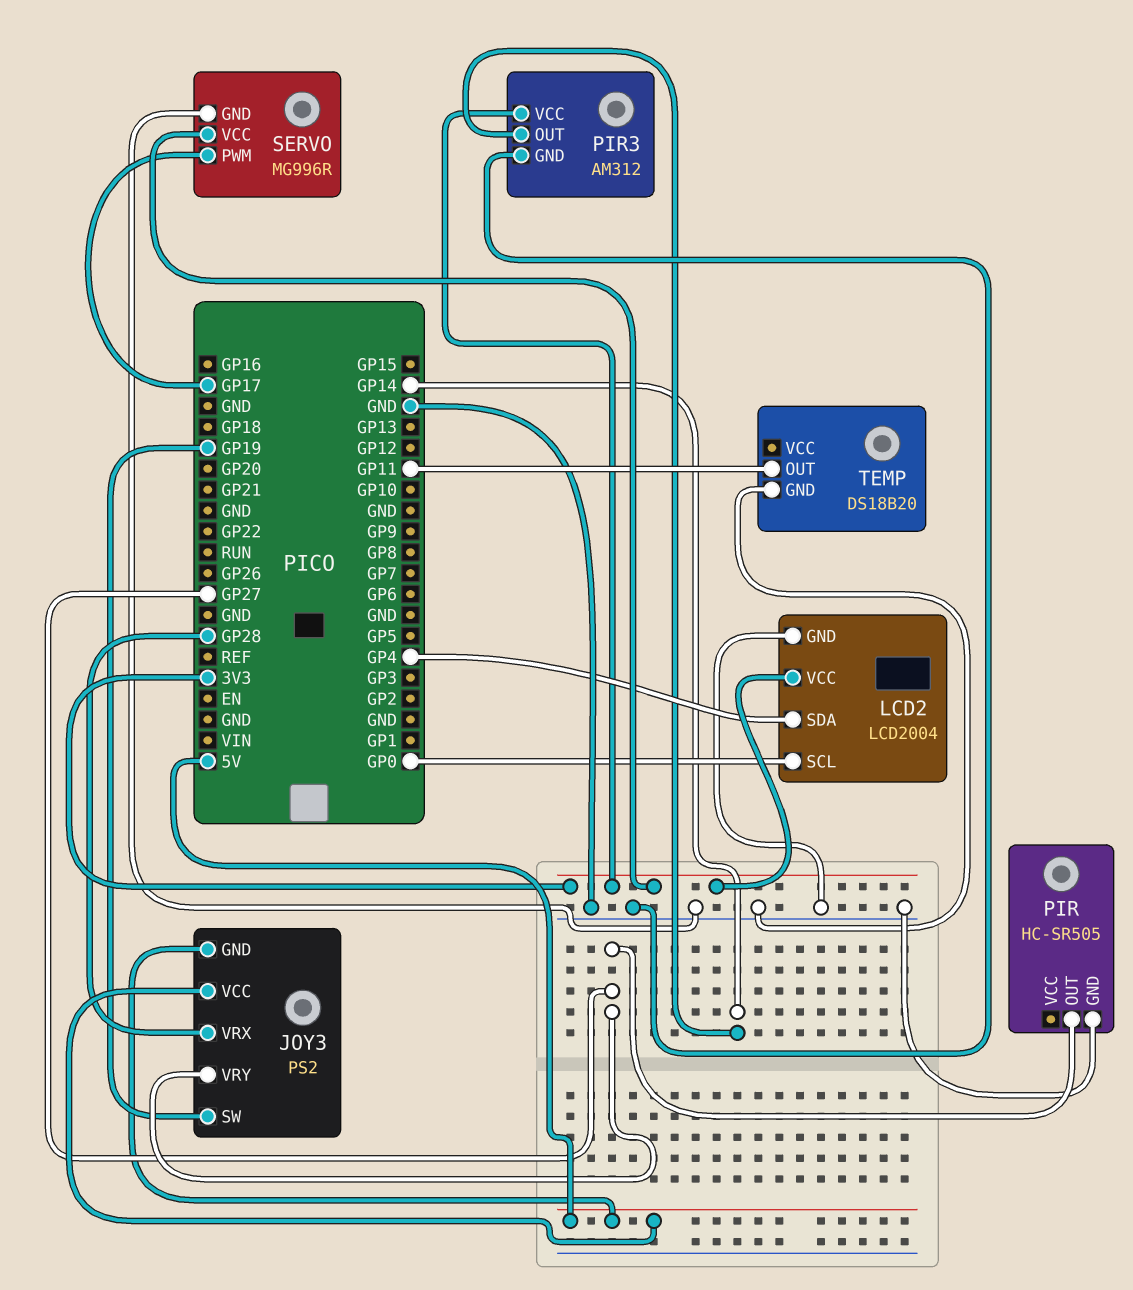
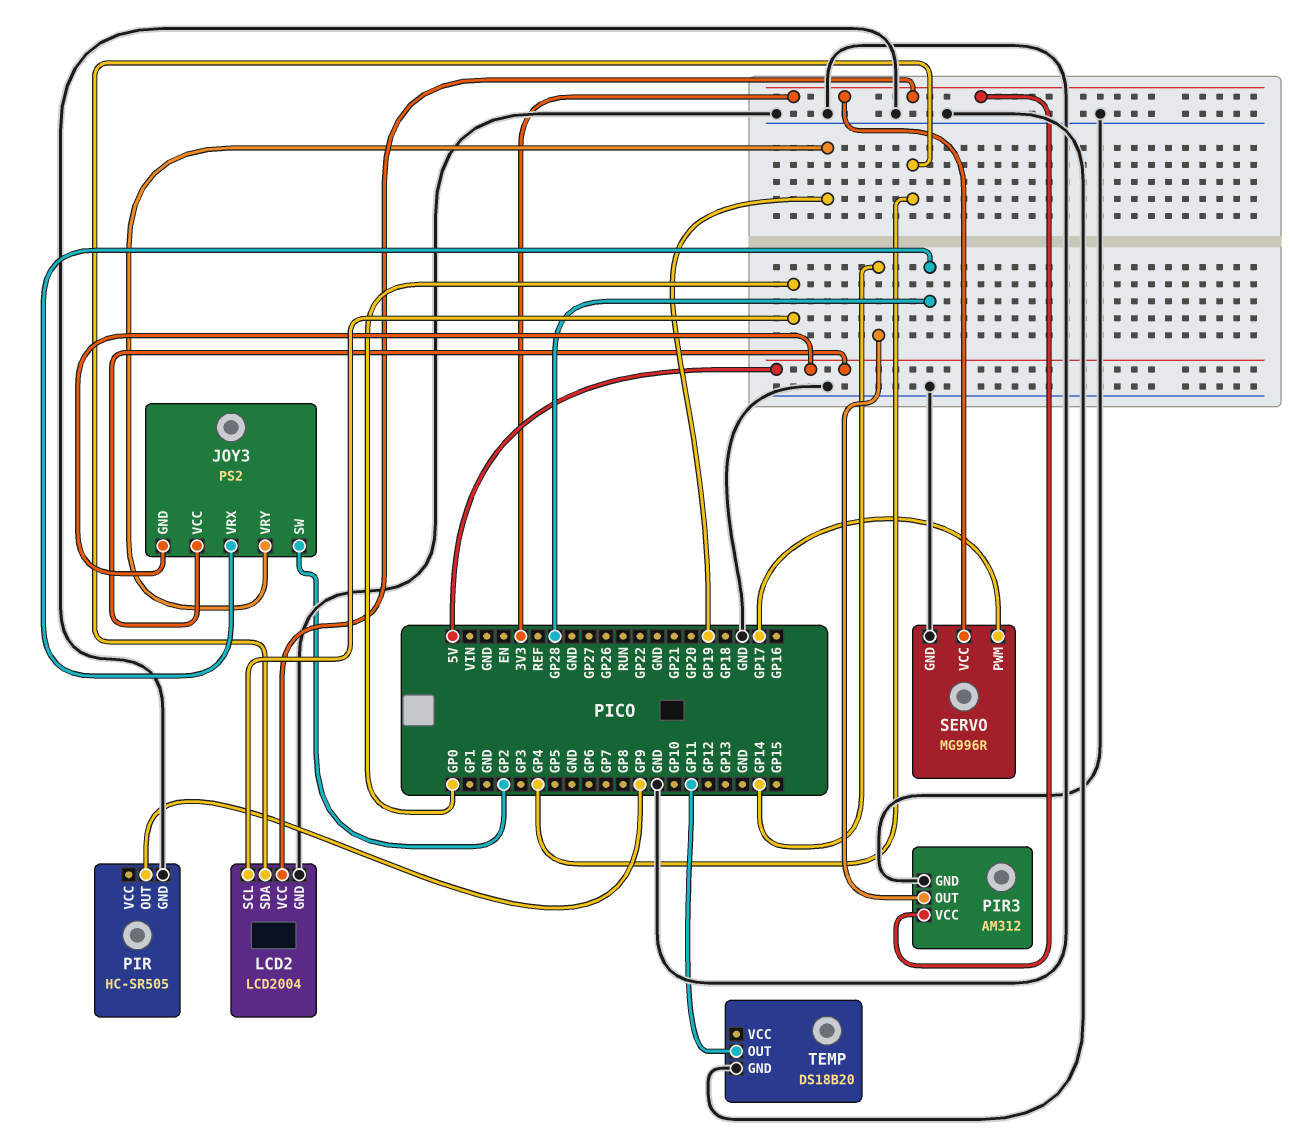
JOY3 pin SW: GP19 -> GP2
JOY3 pin VRY: GP27 -> GP19
PIR pin OUT: GP27 -> GP9

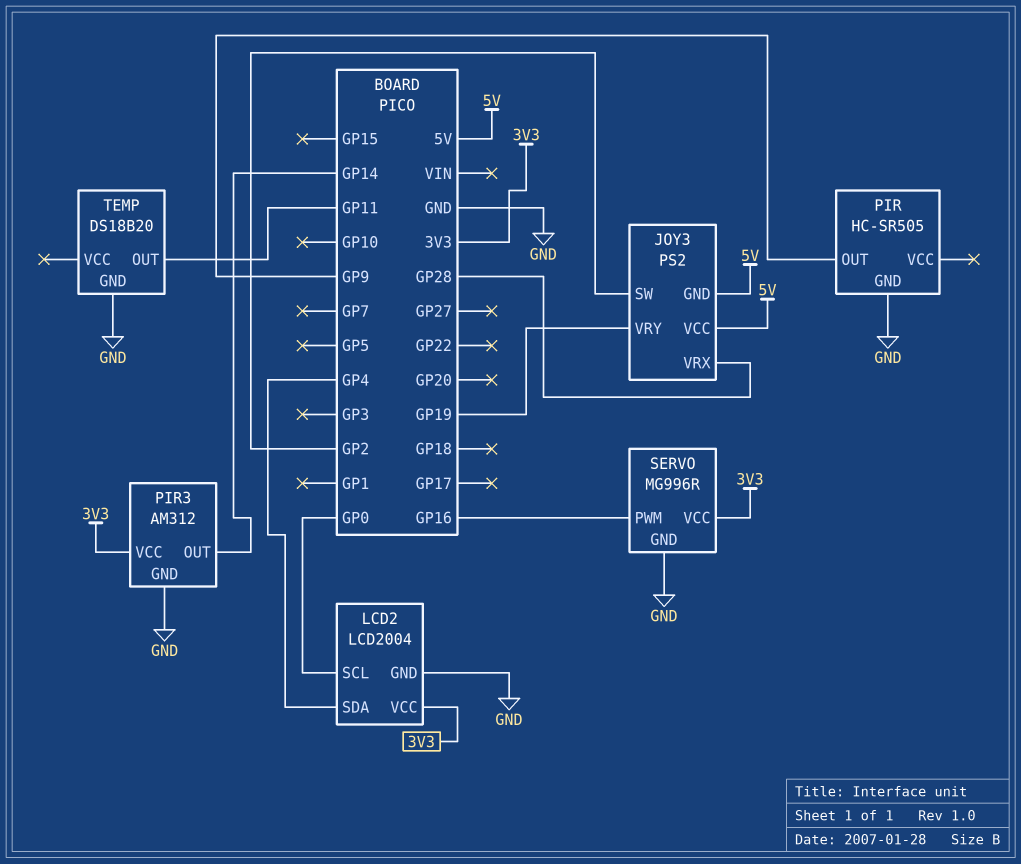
SERVO pin PWM: GP17 -> GP16

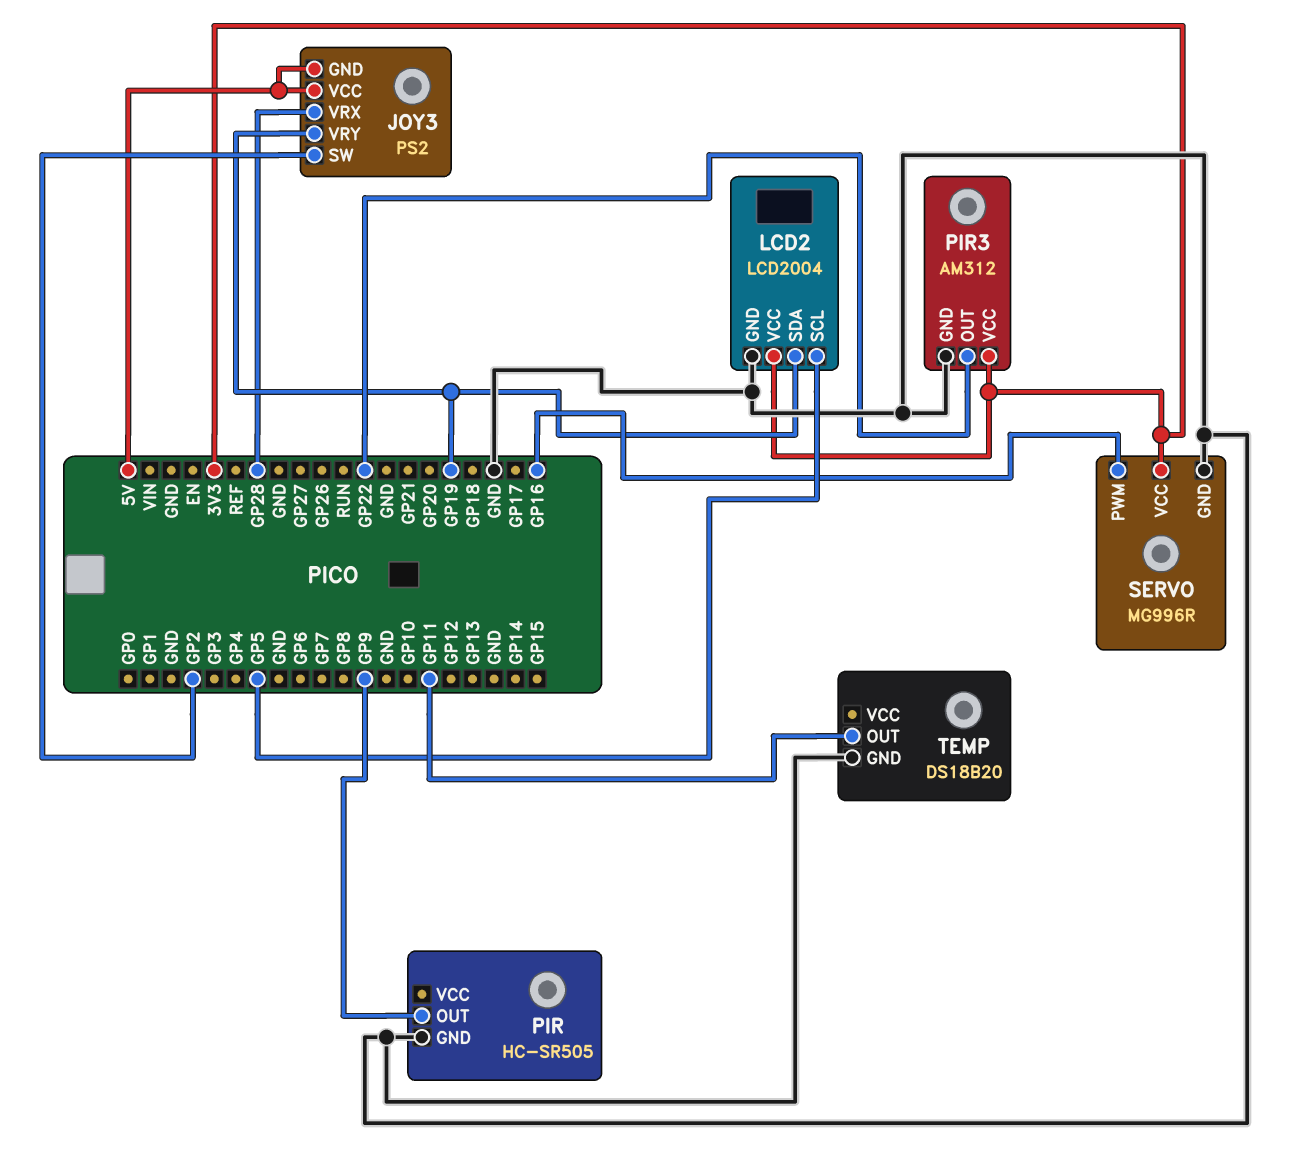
LCD2 pin SCL: GP0 -> GP5
LCD2 pin SDA: GP4 -> GP19
PIR3 pin OUT: GP14 -> GP22

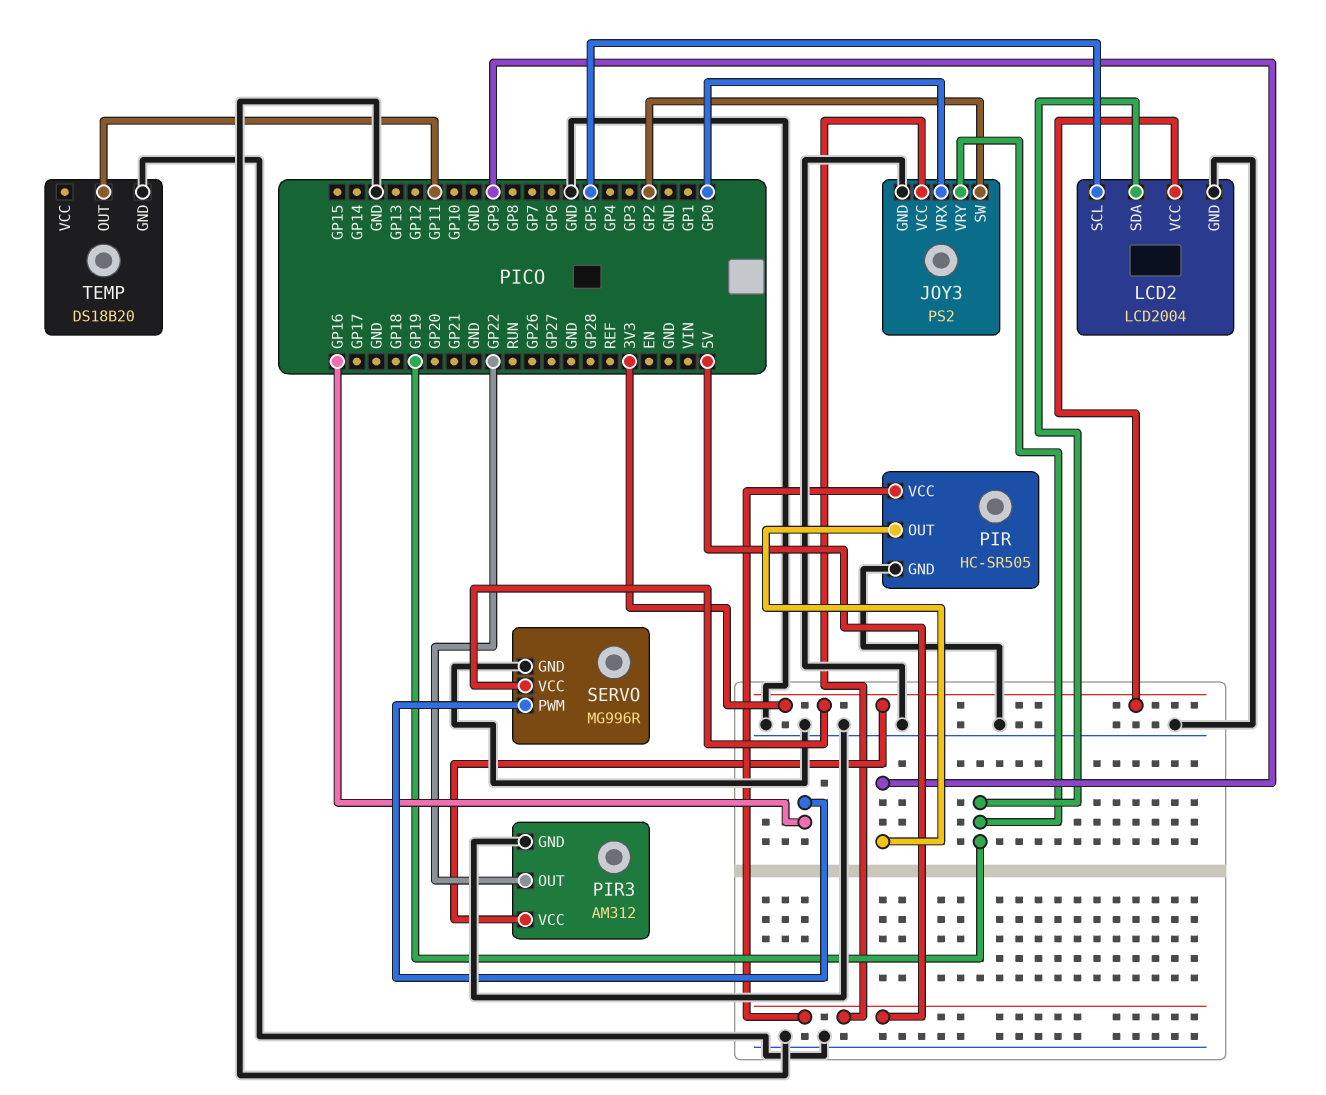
JOY3 pin GND: 5V -> GND
JOY3 pin VRX: GP28 -> GP0
PIR pin VCC: none -> 5V

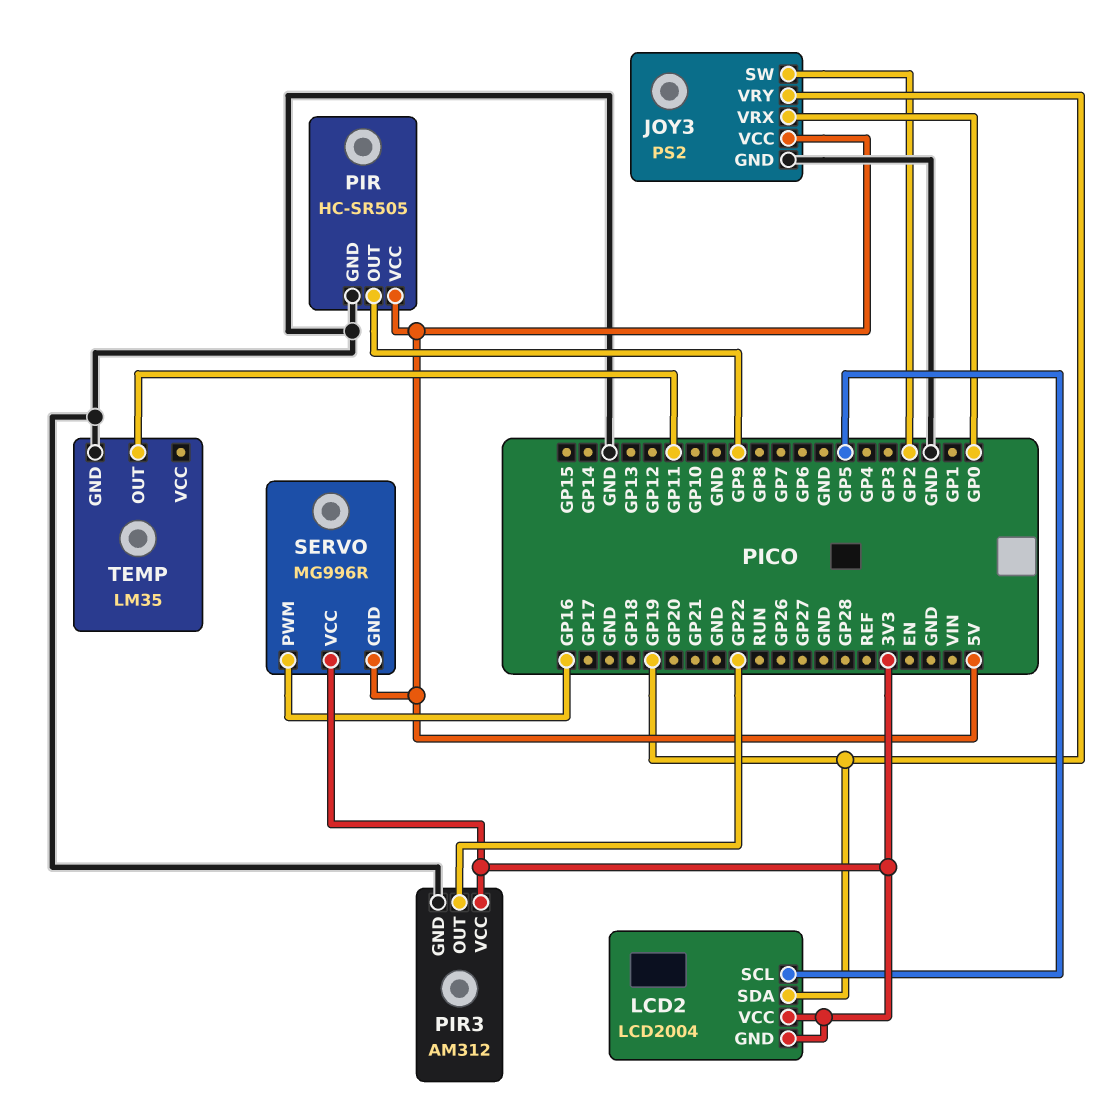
LCD2 pin GND: GND -> 3V3
SERVO pin GND: GND -> 5V
TEMP: DS18B20 -> LM35

